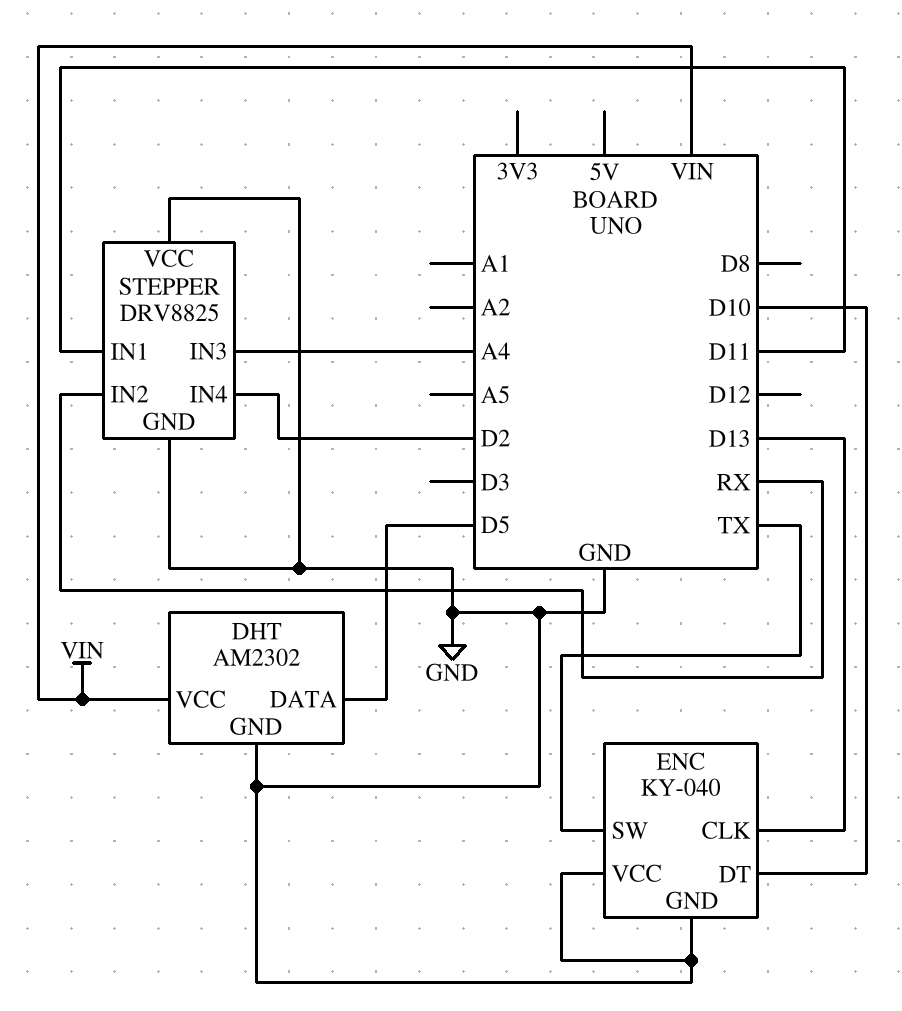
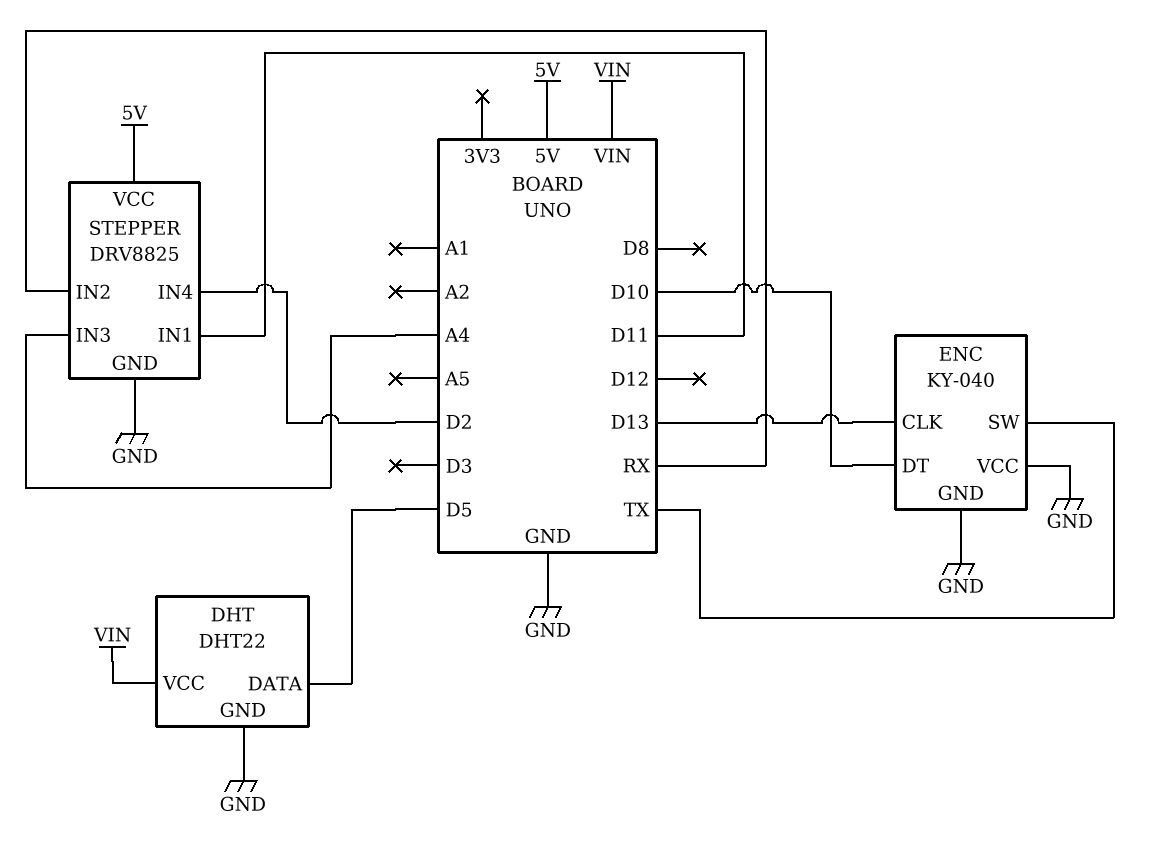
DHT: AM2302 -> DHT22
STEPPER pin VCC: GND -> 5V

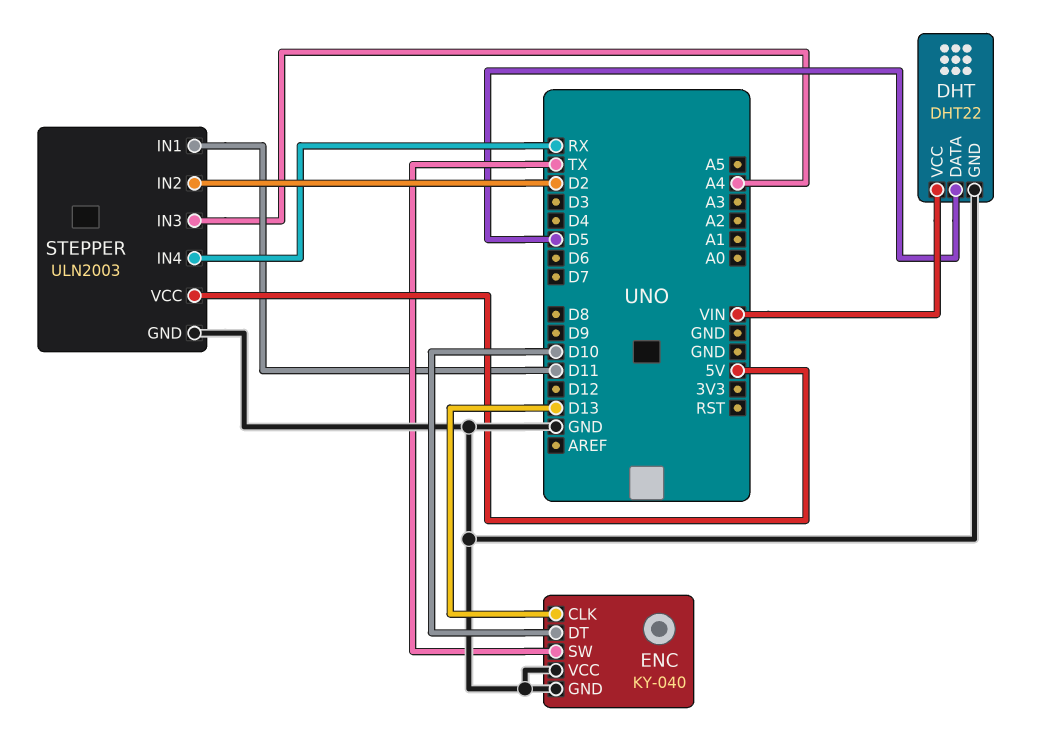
STEPPER: DRV8825 -> ULN2003
STEPPER pin IN2: RX -> D2
STEPPER pin IN4: D2 -> RX

